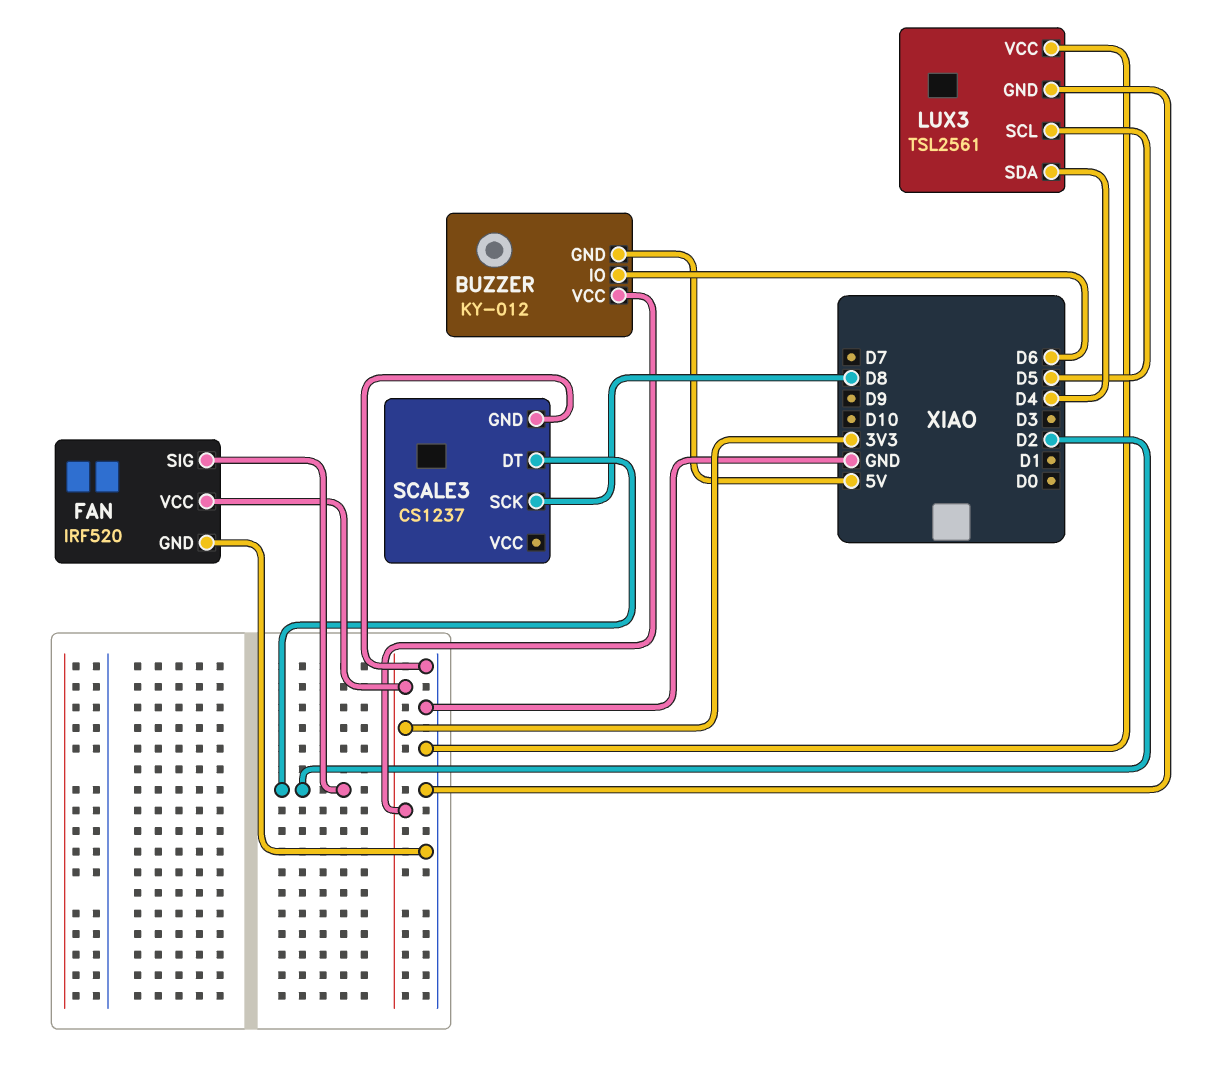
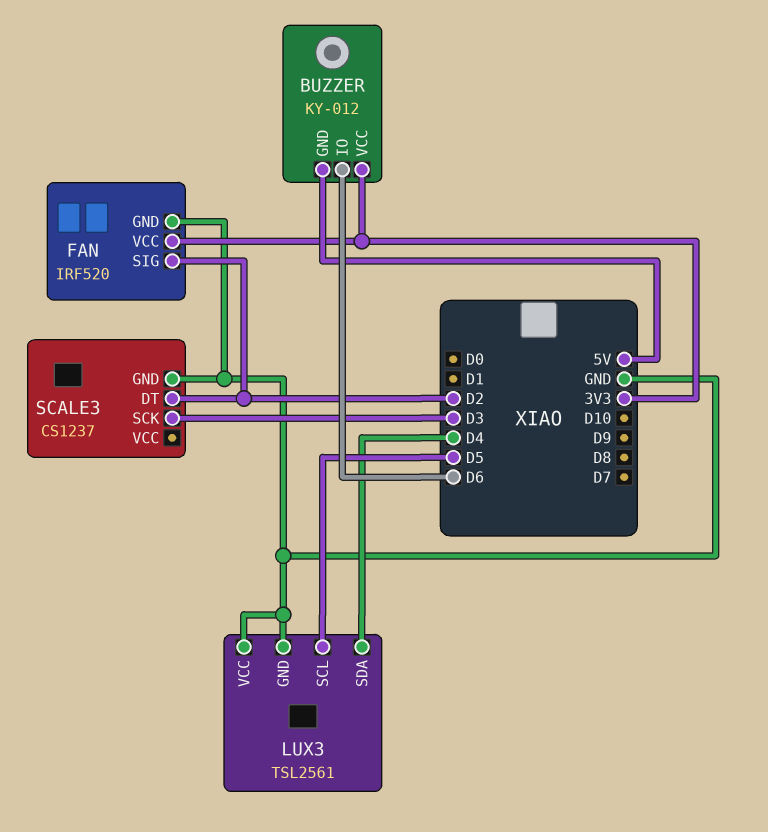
SCALE3 pin SCK: D8 -> D3

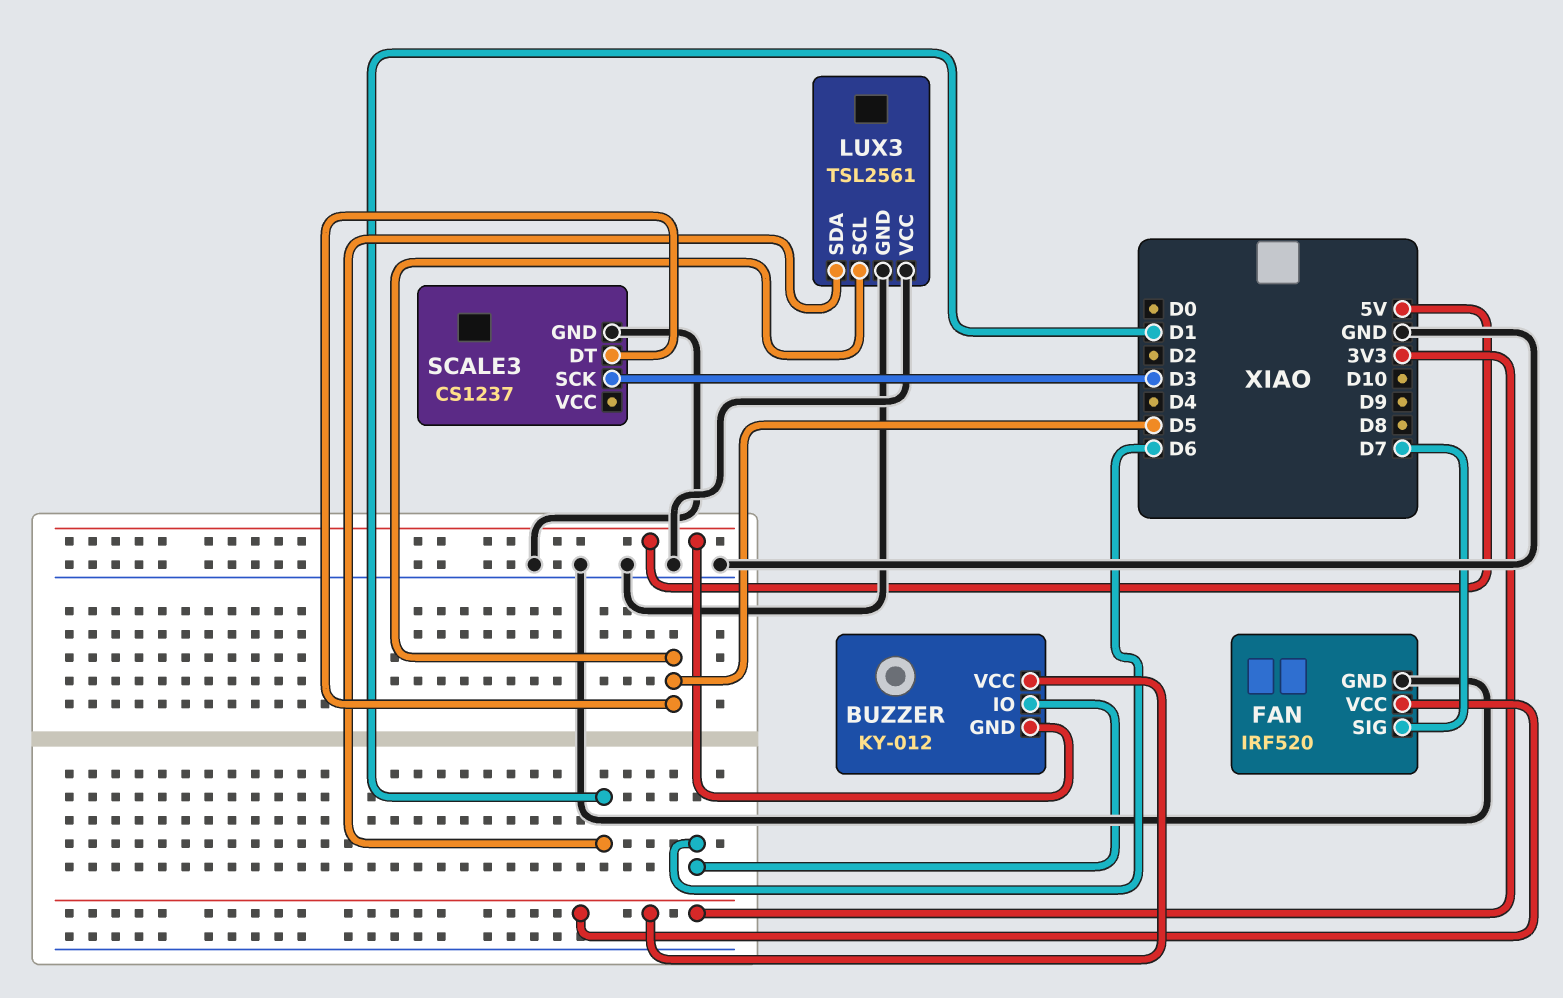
FAN pin SIG: D2 -> D7
LUX3 pin SDA: D4 -> D1
SCALE3 pin DT: D2 -> D5

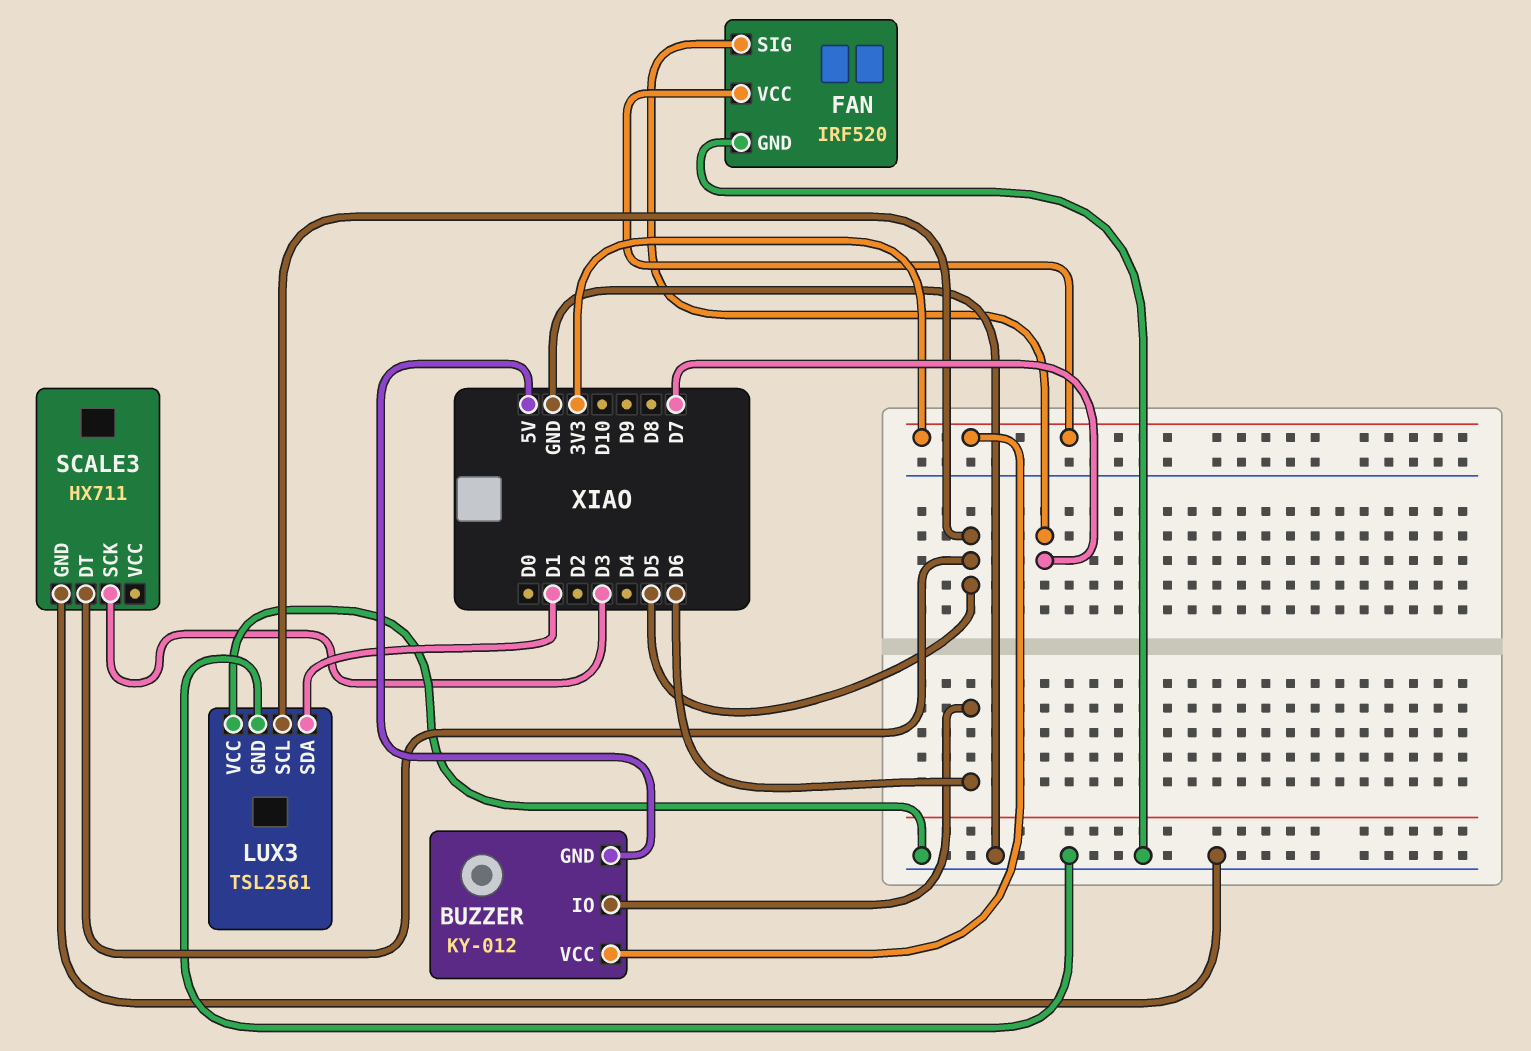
SCALE3: CS1237 -> HX711

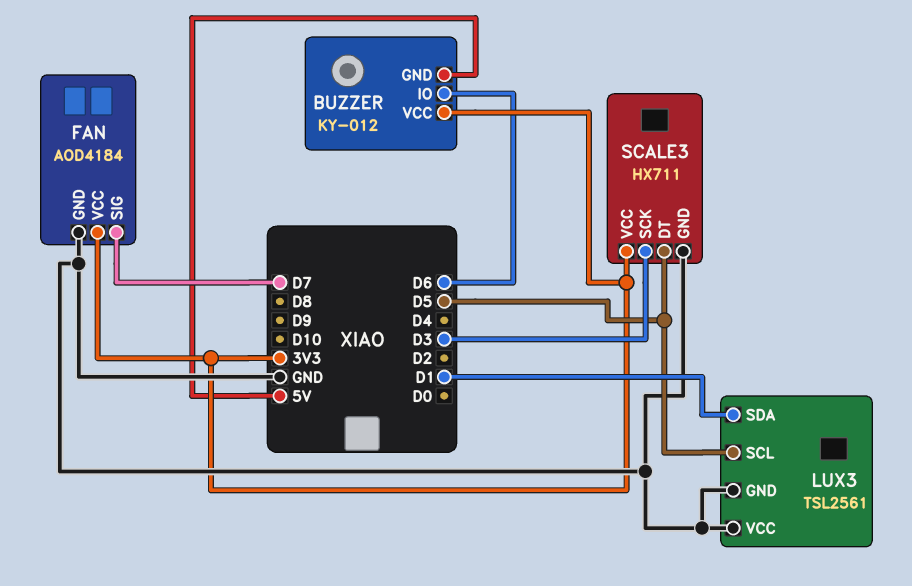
FAN: IRF520 -> AOD4184
SCALE3 pin VCC: none -> 3V3

